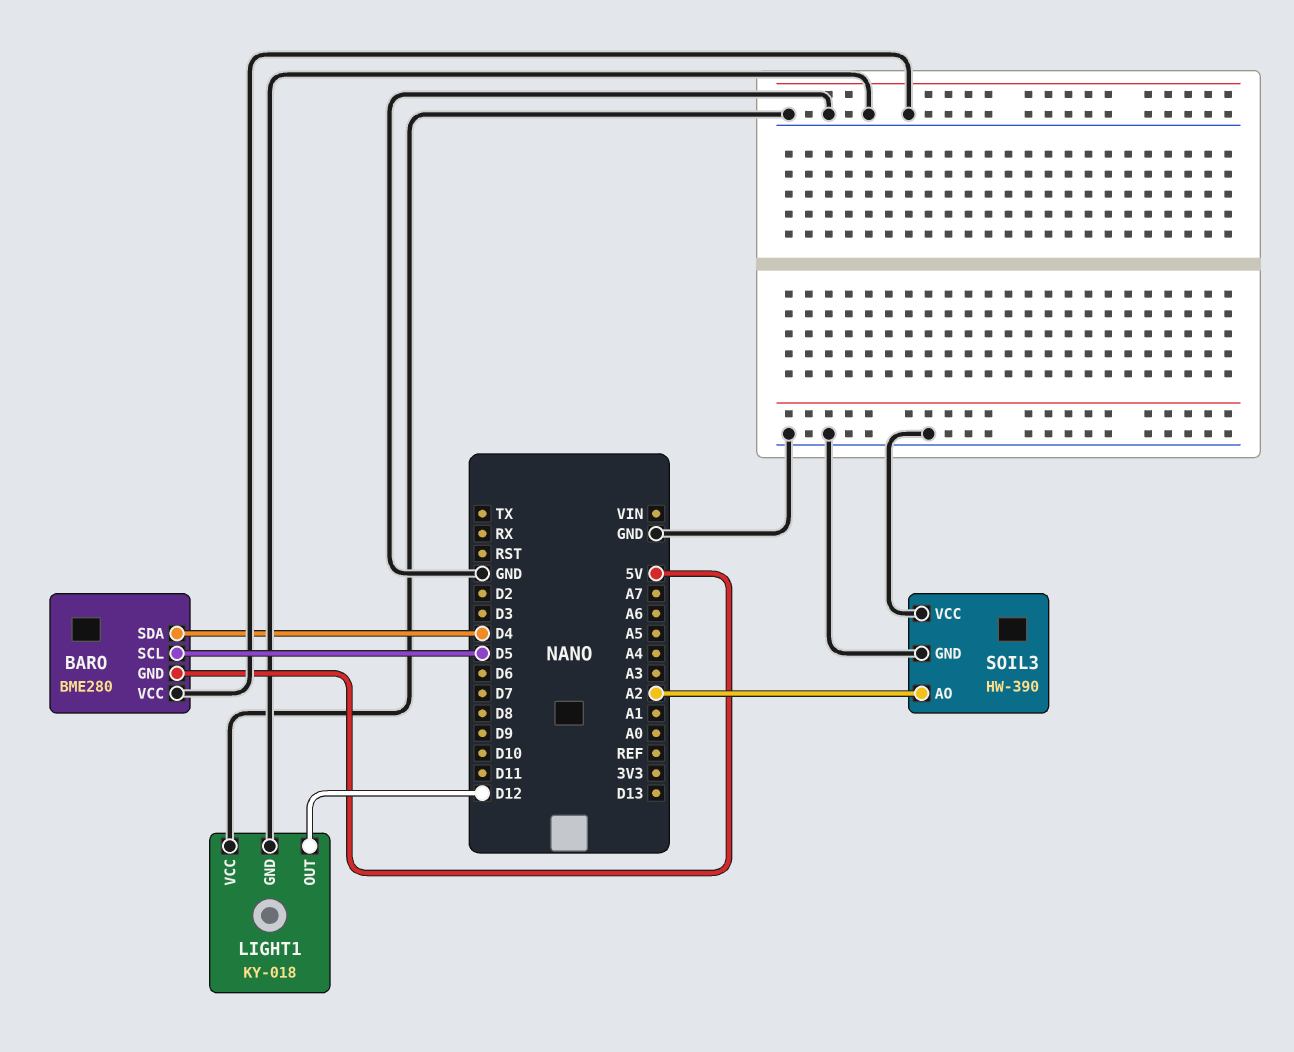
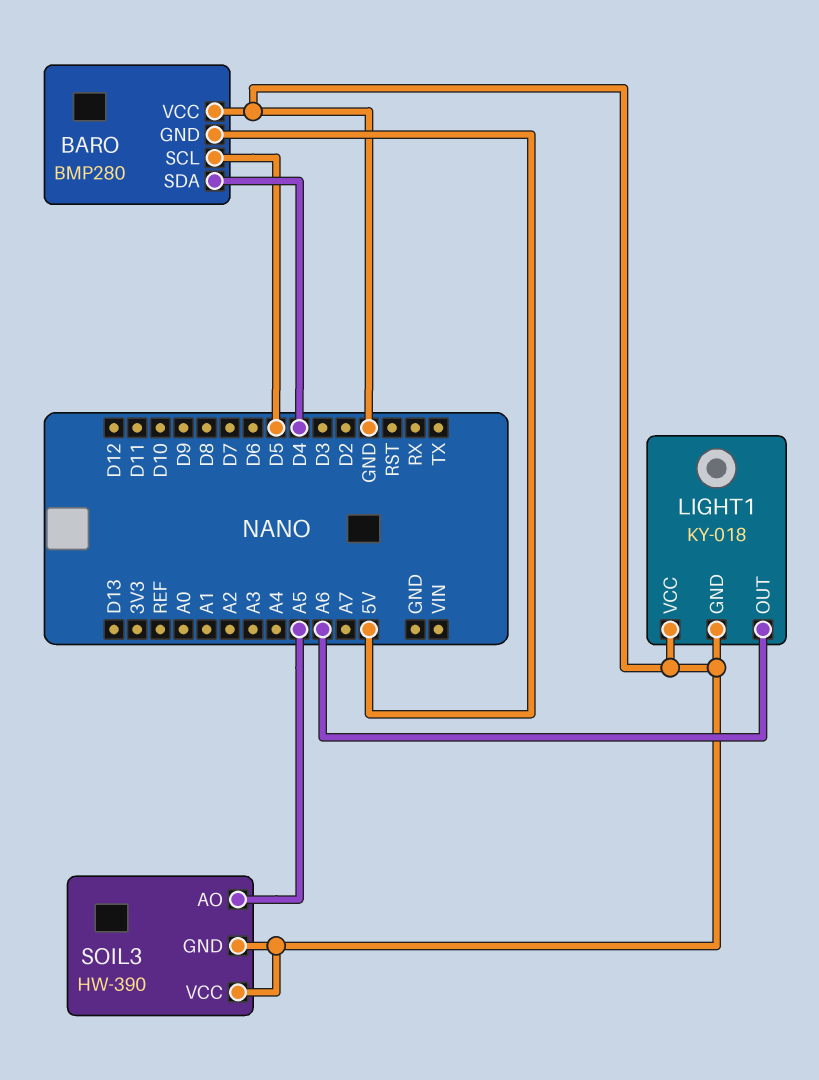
BARO: BME280 -> BMP280
LIGHT1 pin OUT: D12 -> A6
SOIL3 pin AO: A2 -> A5

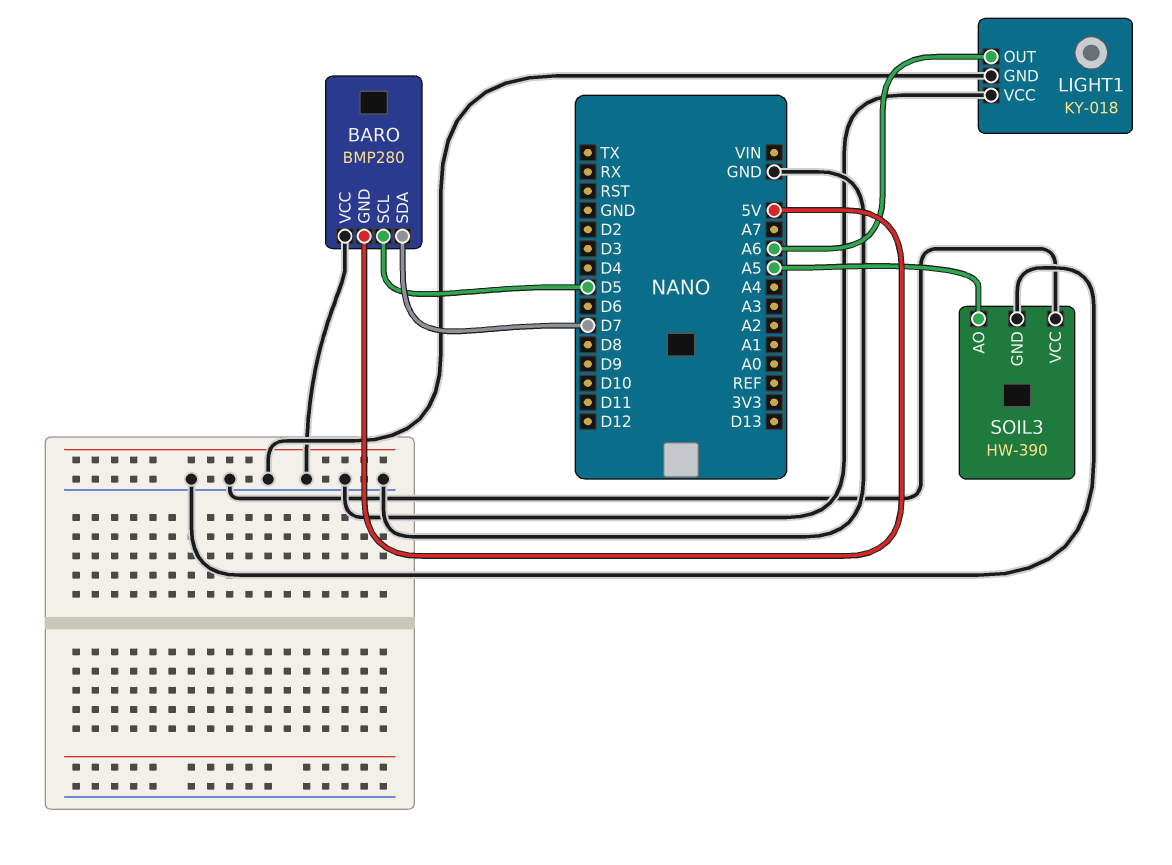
BARO pin SDA: D4 -> D7

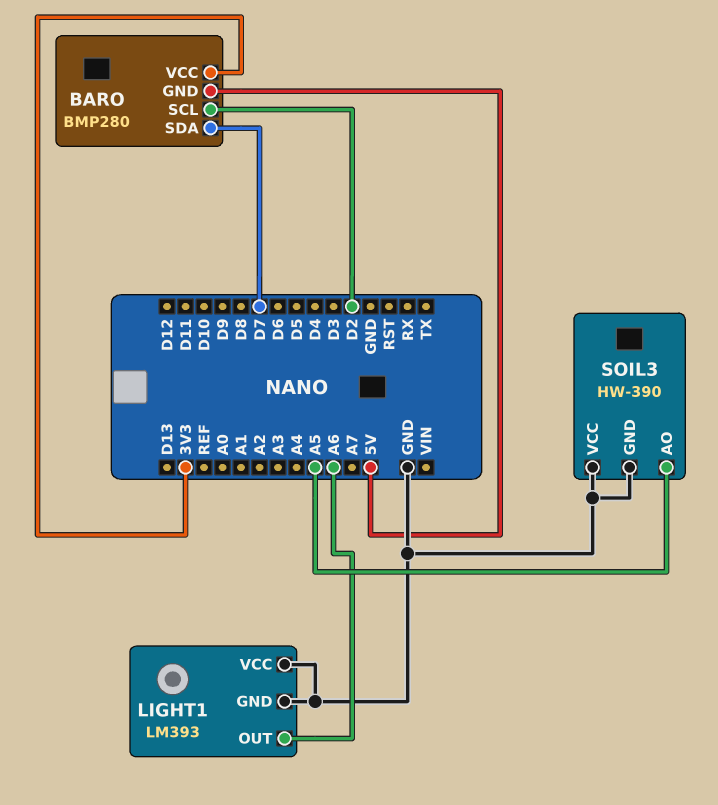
BARO pin SCL: D5 -> D2
BARO pin VCC: GND -> 3V3
LIGHT1: KY-018 -> LM393

